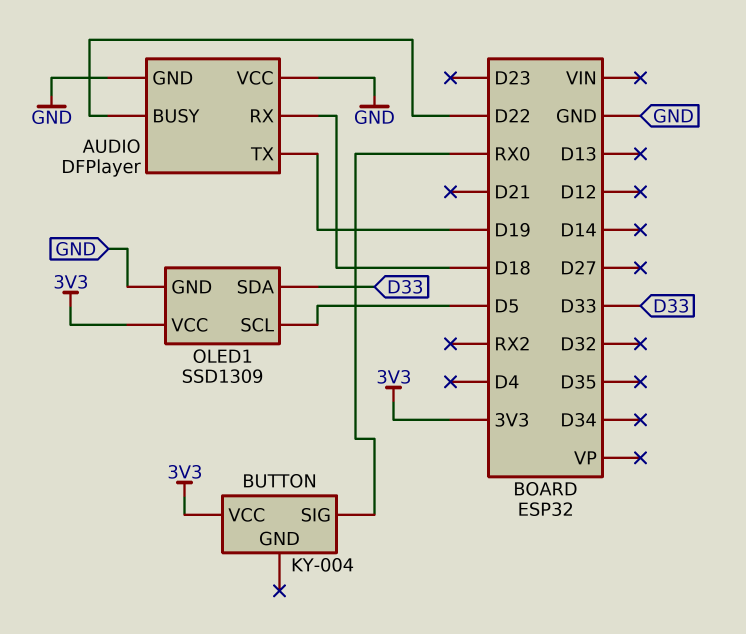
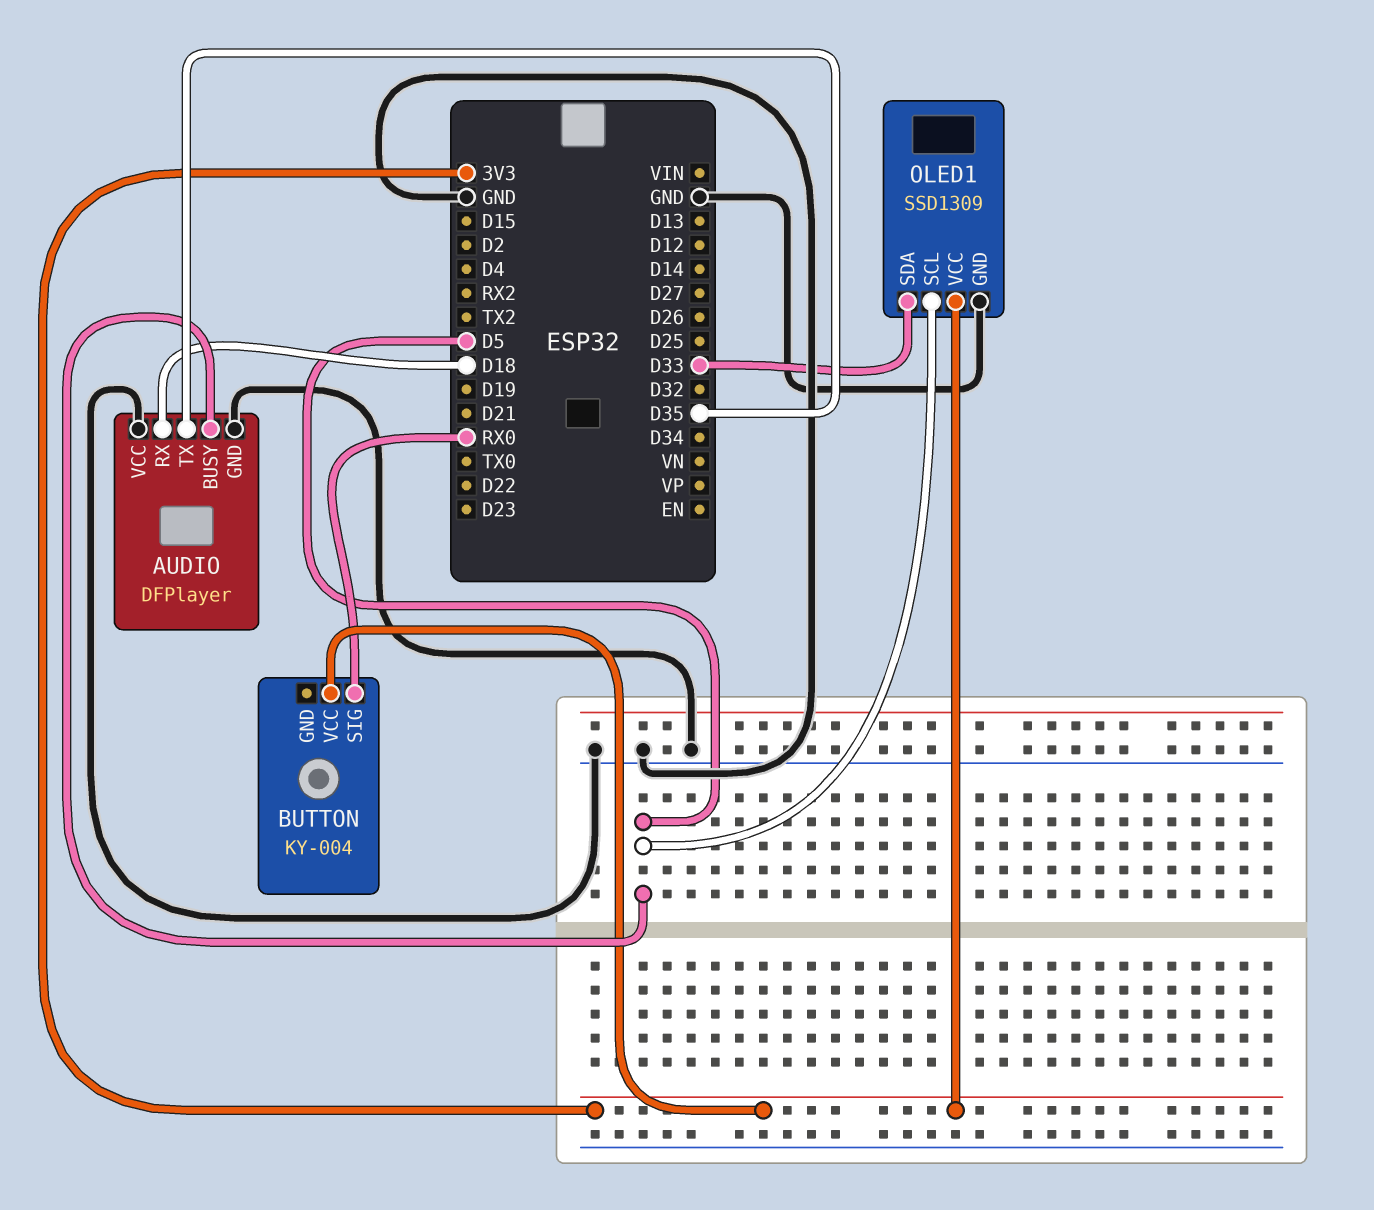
AUDIO pin BUSY: D22 -> D5
AUDIO pin TX: D19 -> D35

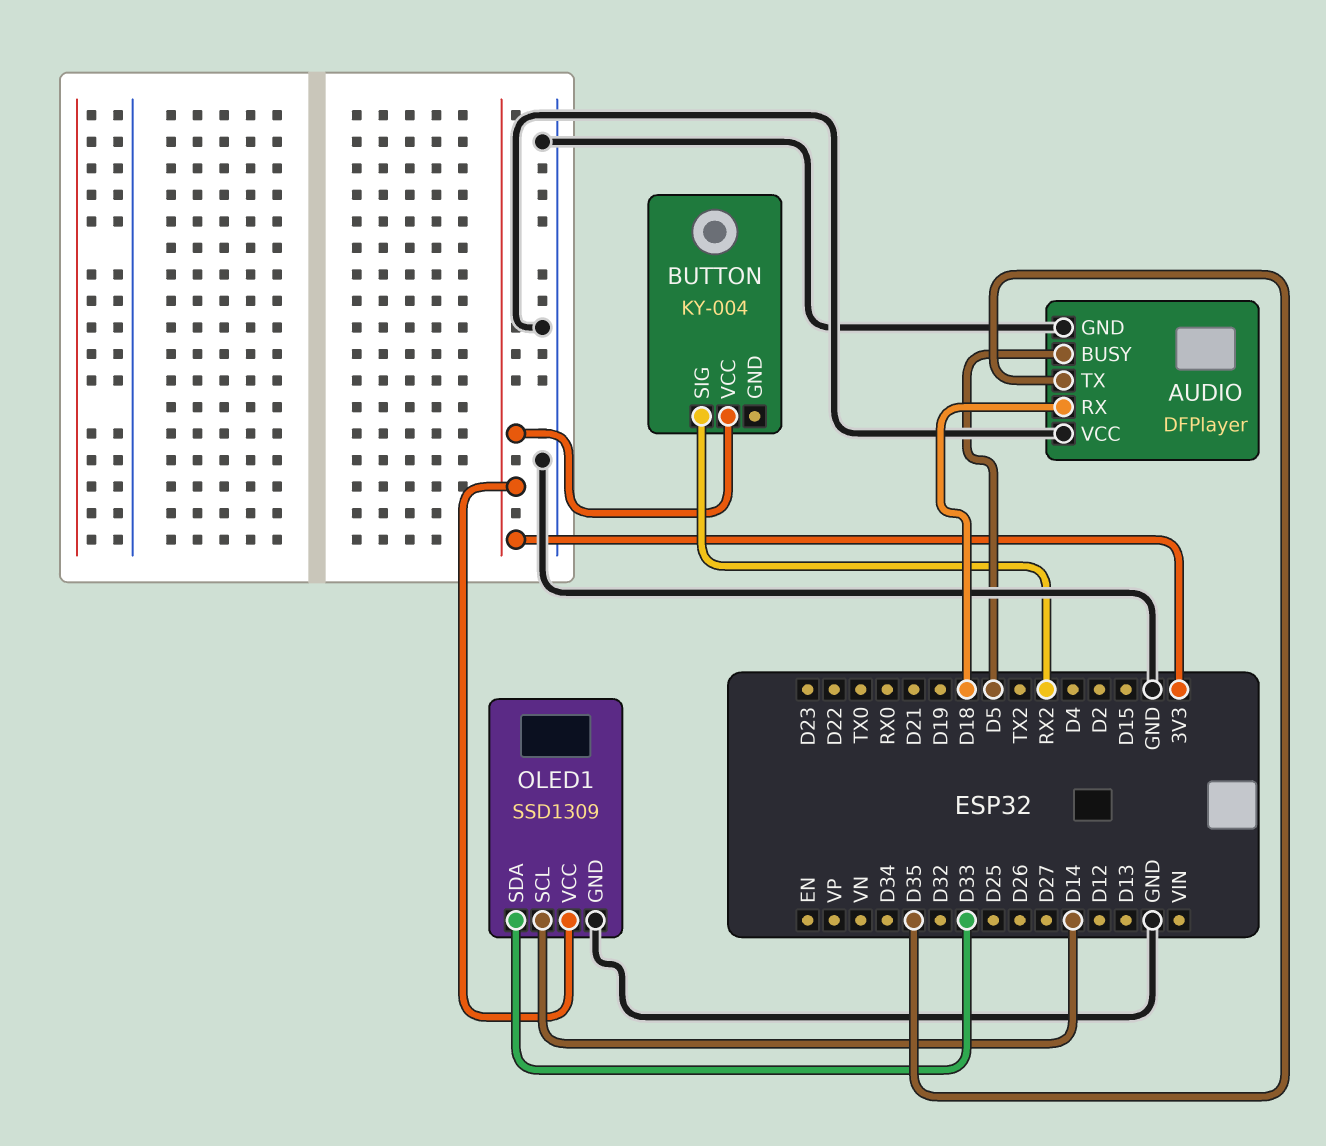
BUTTON pin SIG: RX0 -> RX2
OLED1 pin SCL: D5 -> D14

